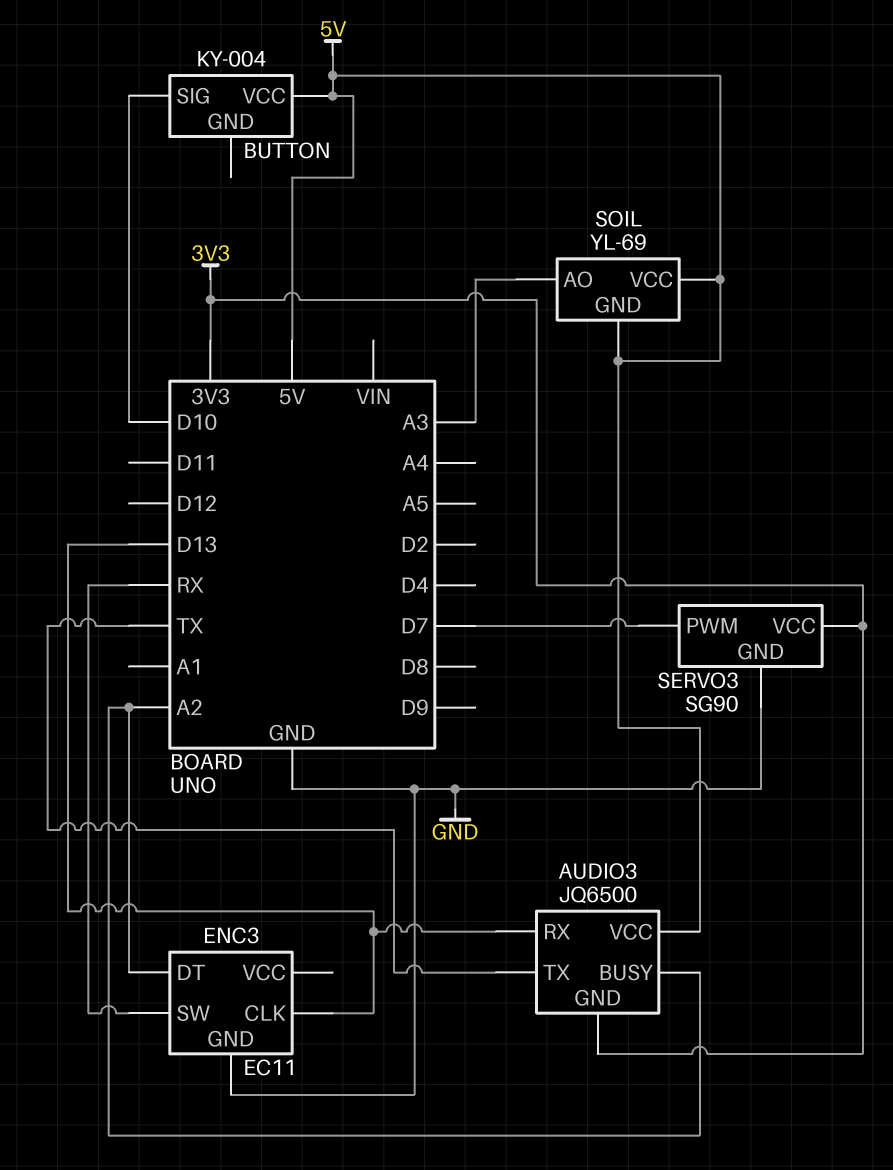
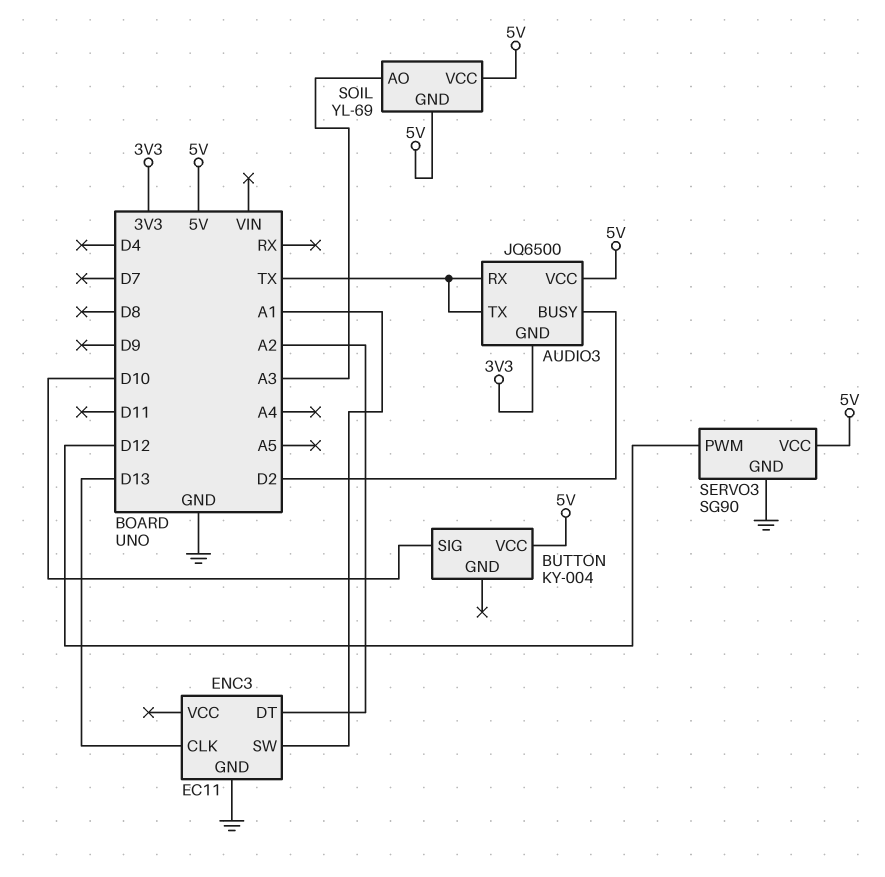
AUDIO3 pin BUSY: A2 -> D2
AUDIO3 pin RX: D13 -> TX
ENC3 pin SW: RX -> A1
SERVO3 pin PWM: D7 -> D12
SERVO3 pin VCC: 3V3 -> 5V

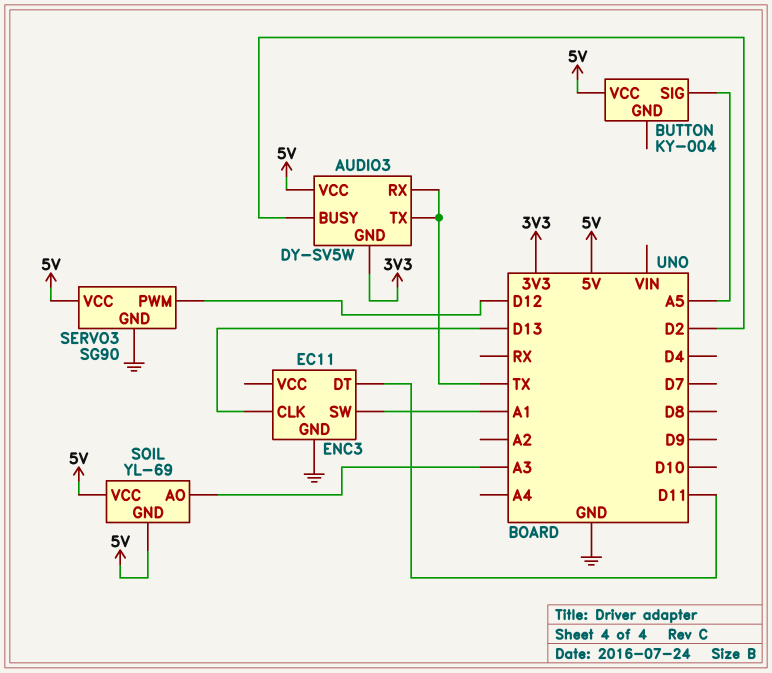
AUDIO3: JQ6500 -> DY-SV5W
BUTTON pin SIG: D10 -> A5
ENC3 pin DT: A2 -> D11

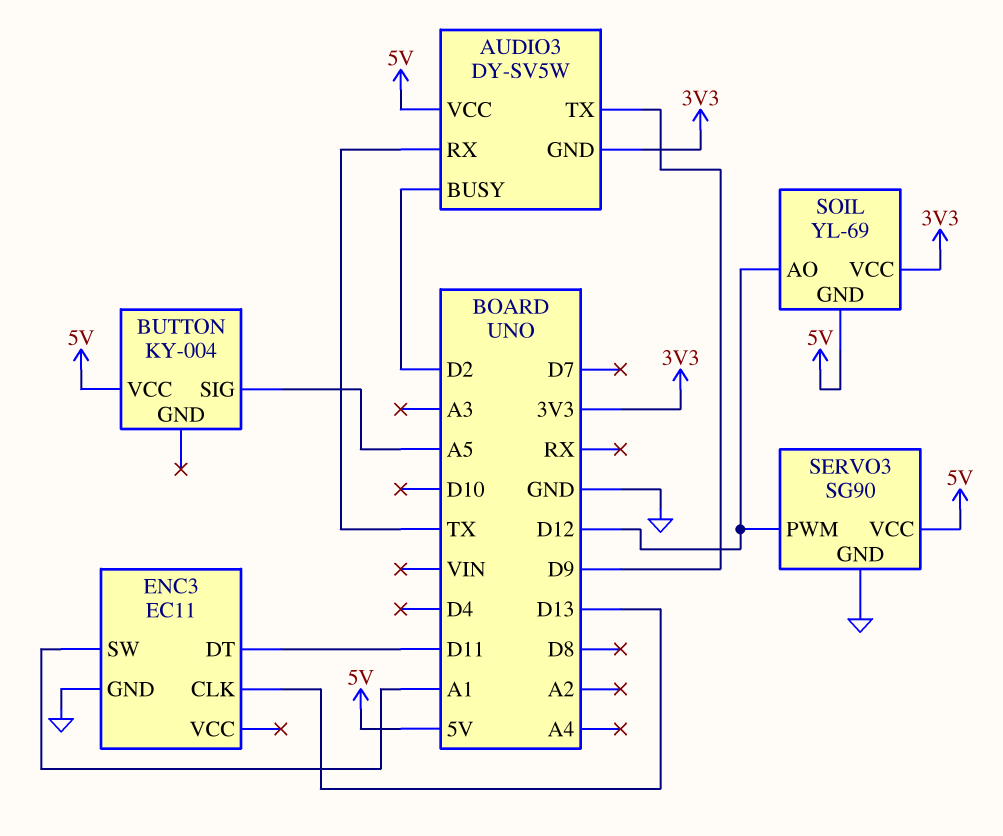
AUDIO3 pin TX: TX -> D9
SOIL pin AO: A3 -> D12
SOIL pin VCC: 5V -> 3V3

